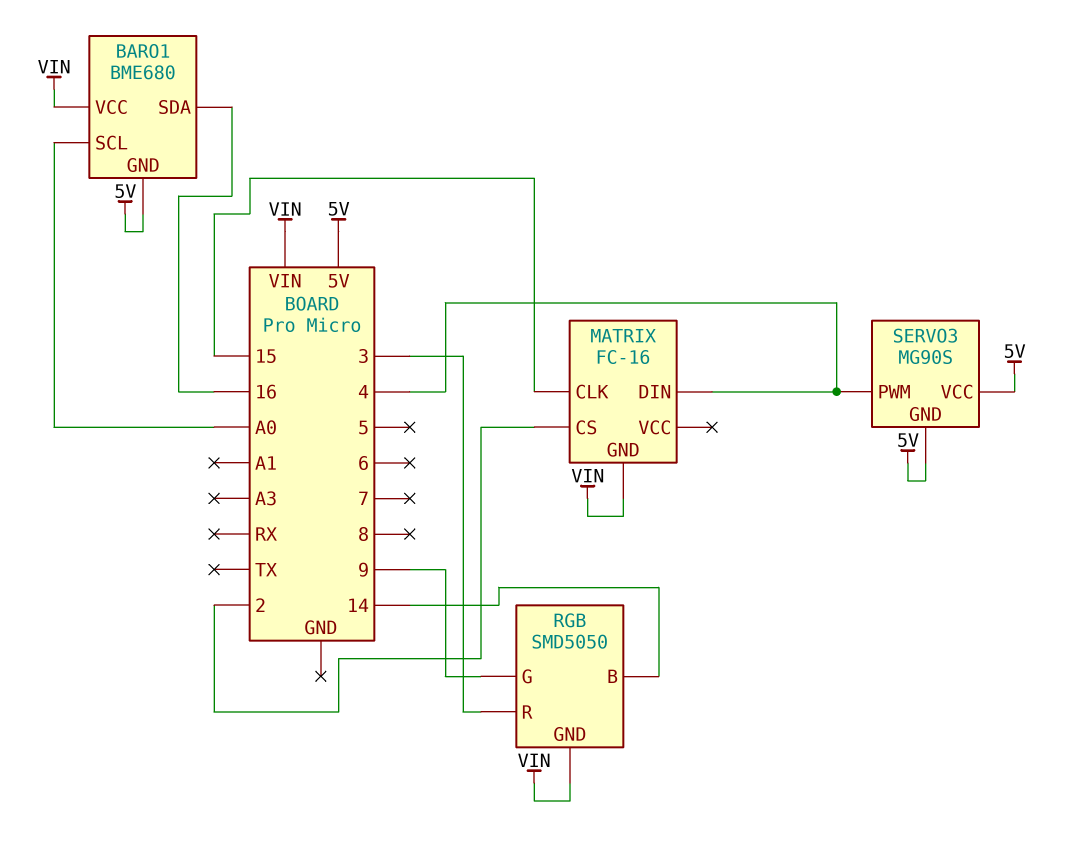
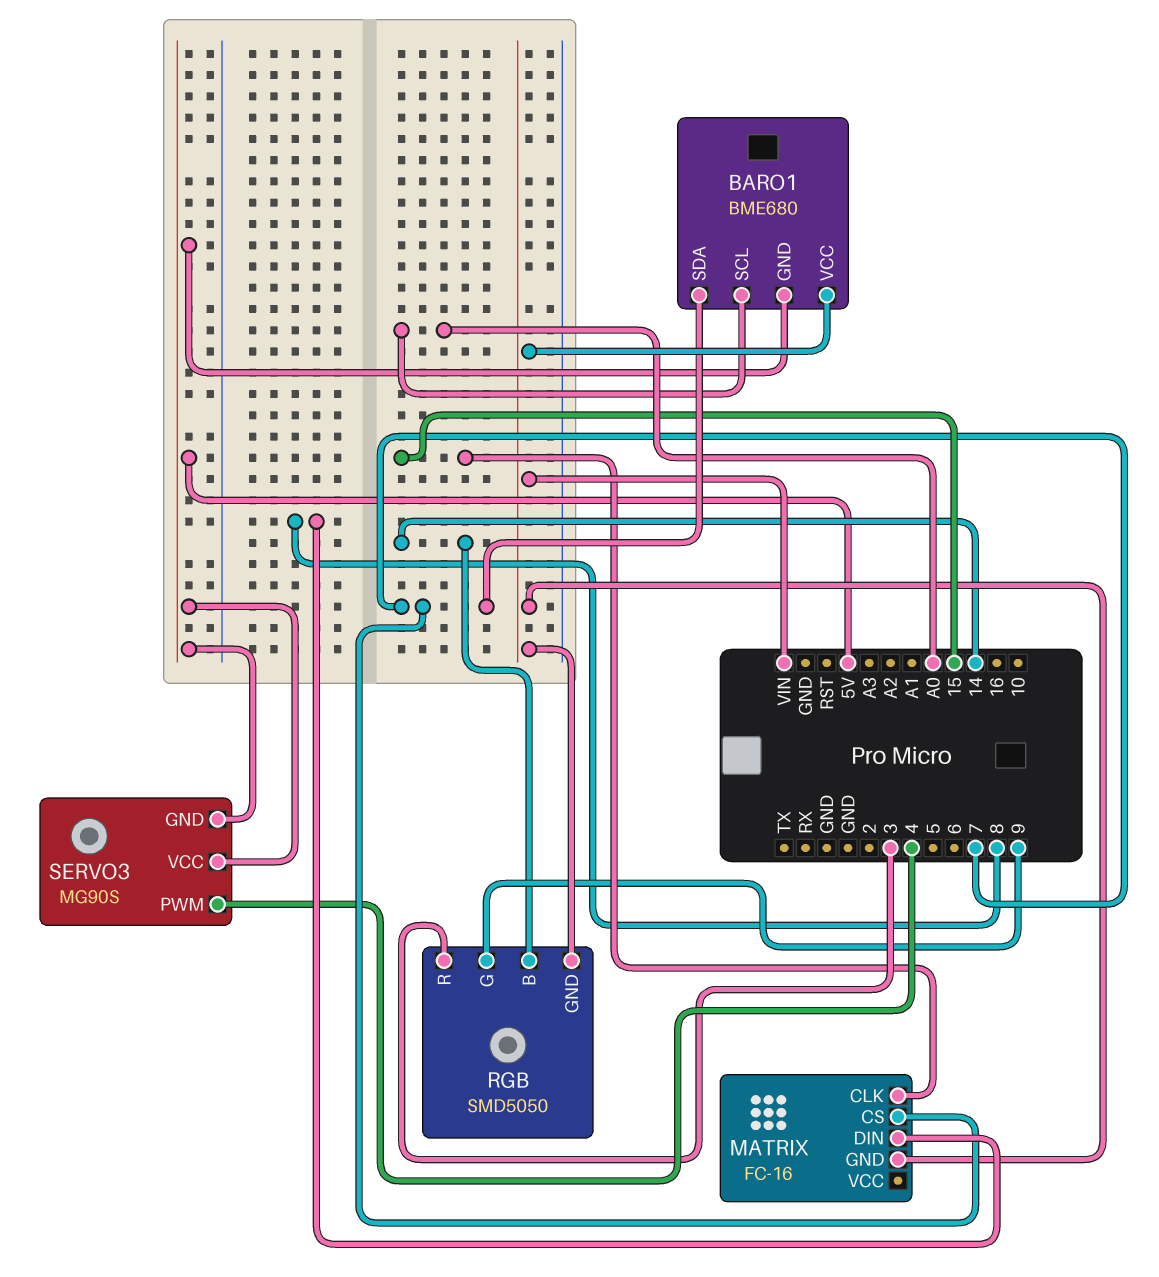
BARO1 pin SDA: 16 -> 7
MATRIX pin CS: 2 -> 7
MATRIX pin DIN: 4 -> 8

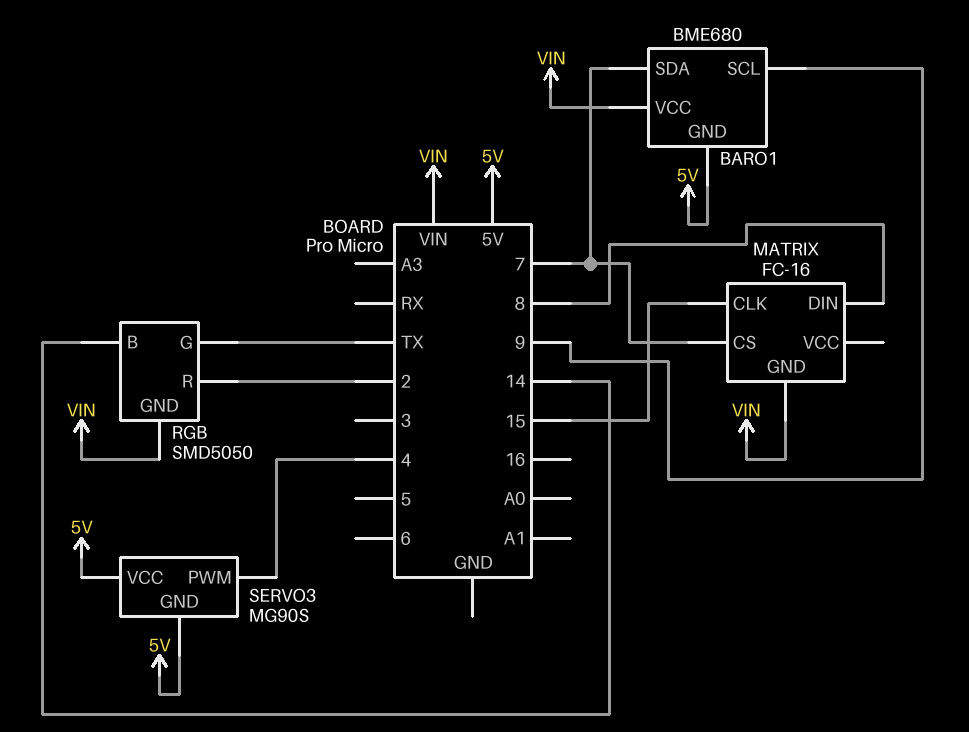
BARO1 pin SCL: A0 -> 9
RGB pin G: 9 -> TX
RGB pin R: 3 -> 2

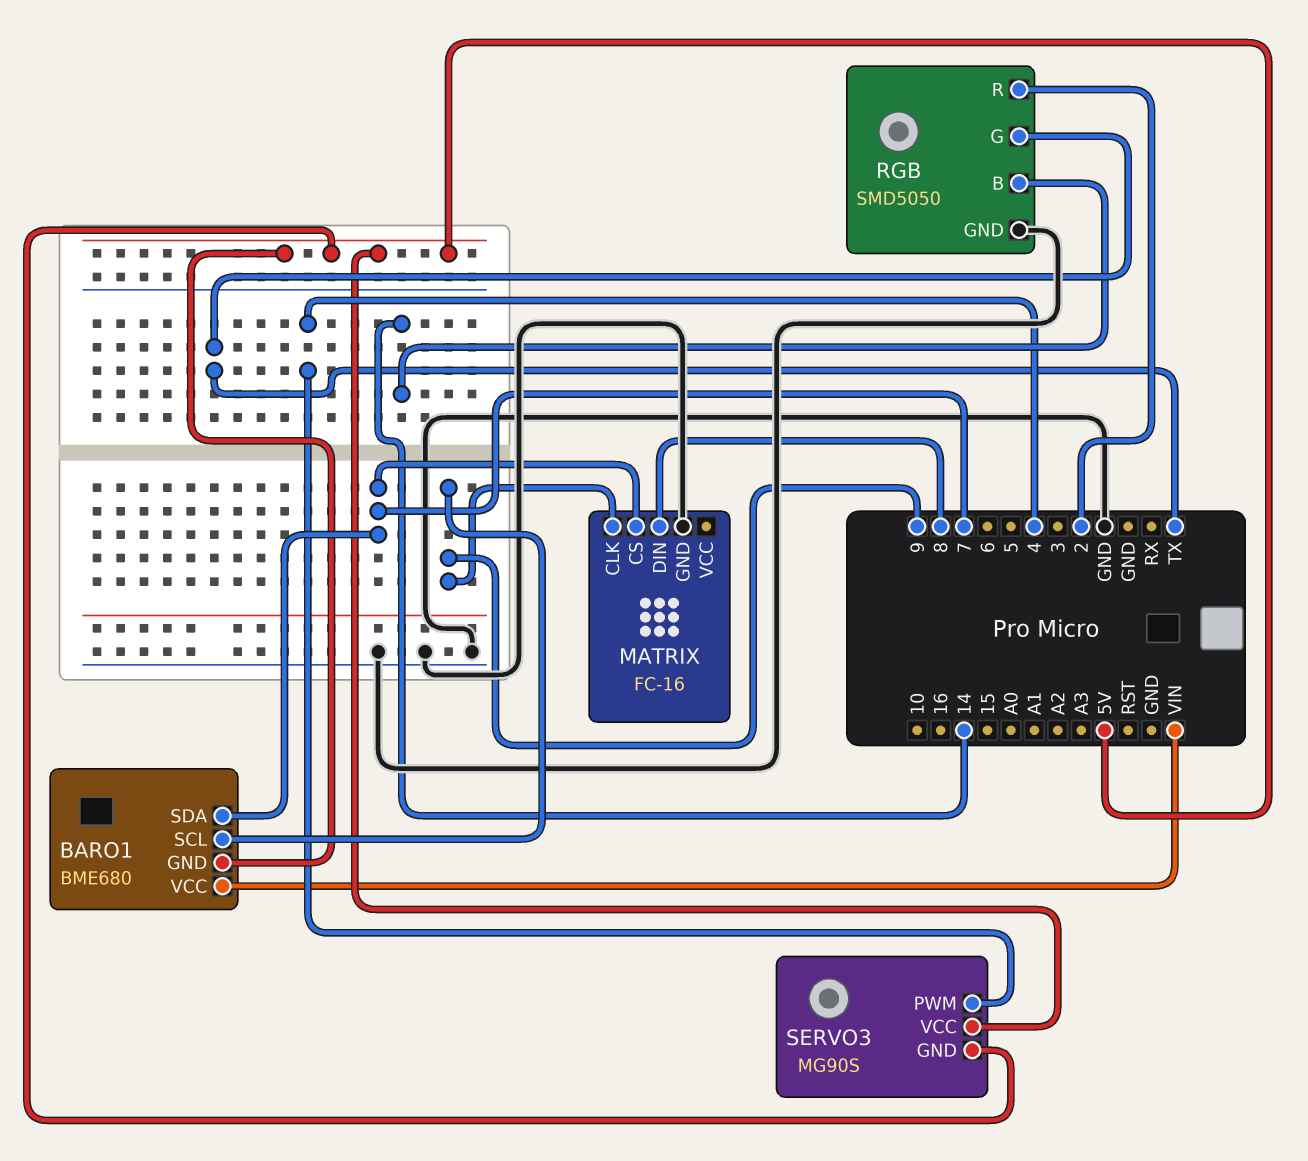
MATRIX pin CLK: 15 -> 9
MATRIX pin GND: VIN -> GND
RGB pin GND: VIN -> GND

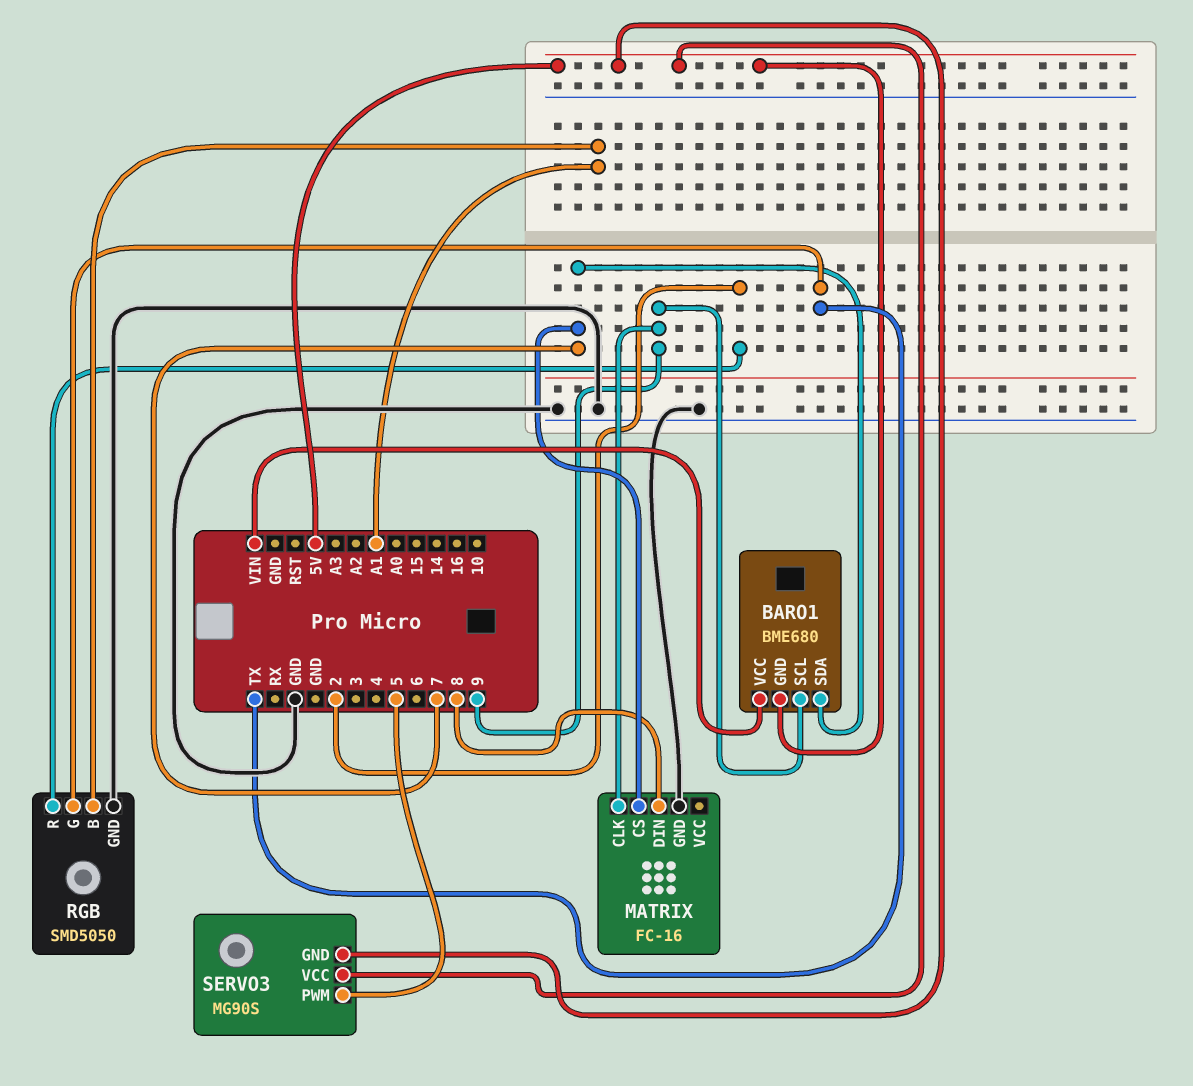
RGB pin B: 14 -> A1
SERVO3 pin PWM: 4 -> 5

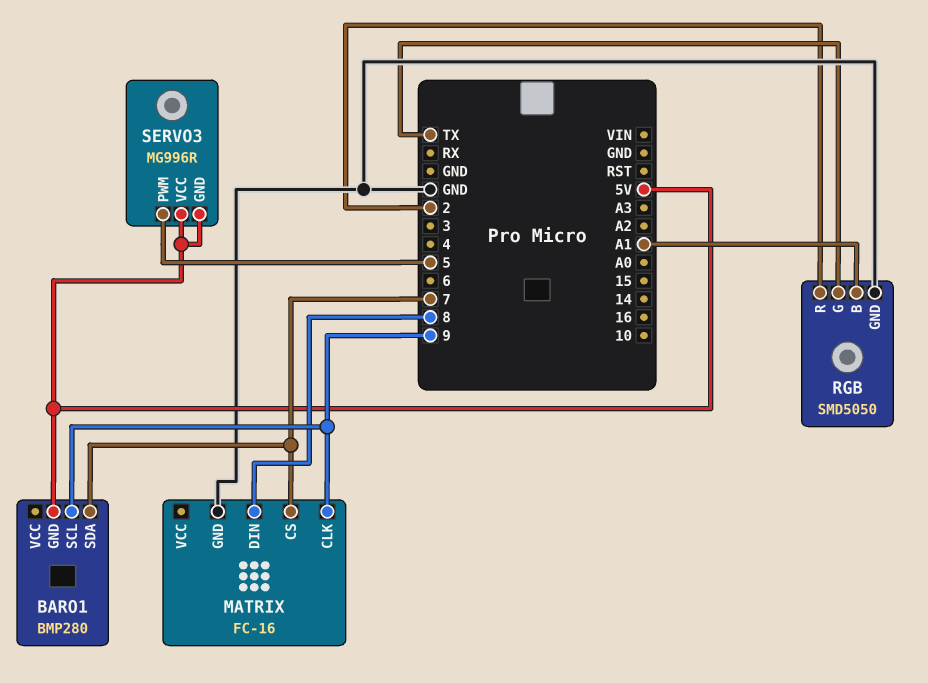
BARO1: BME680 -> BMP280
BARO1 pin VCC: VIN -> none
SERVO3: MG90S -> MG996R

